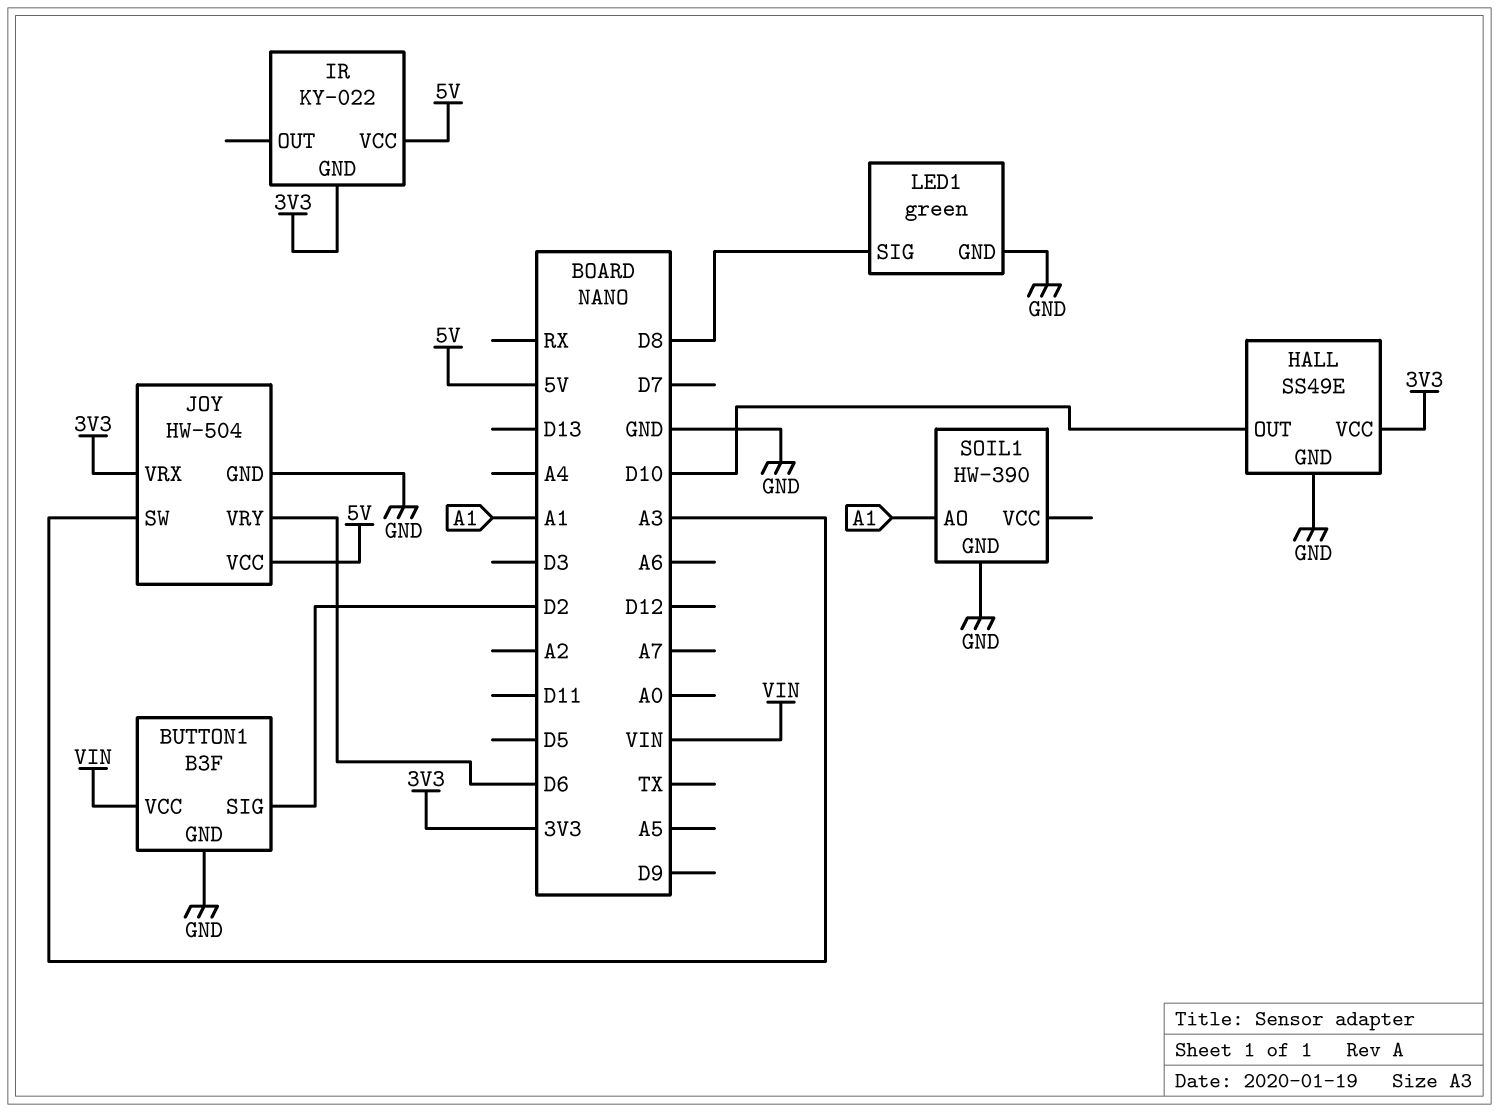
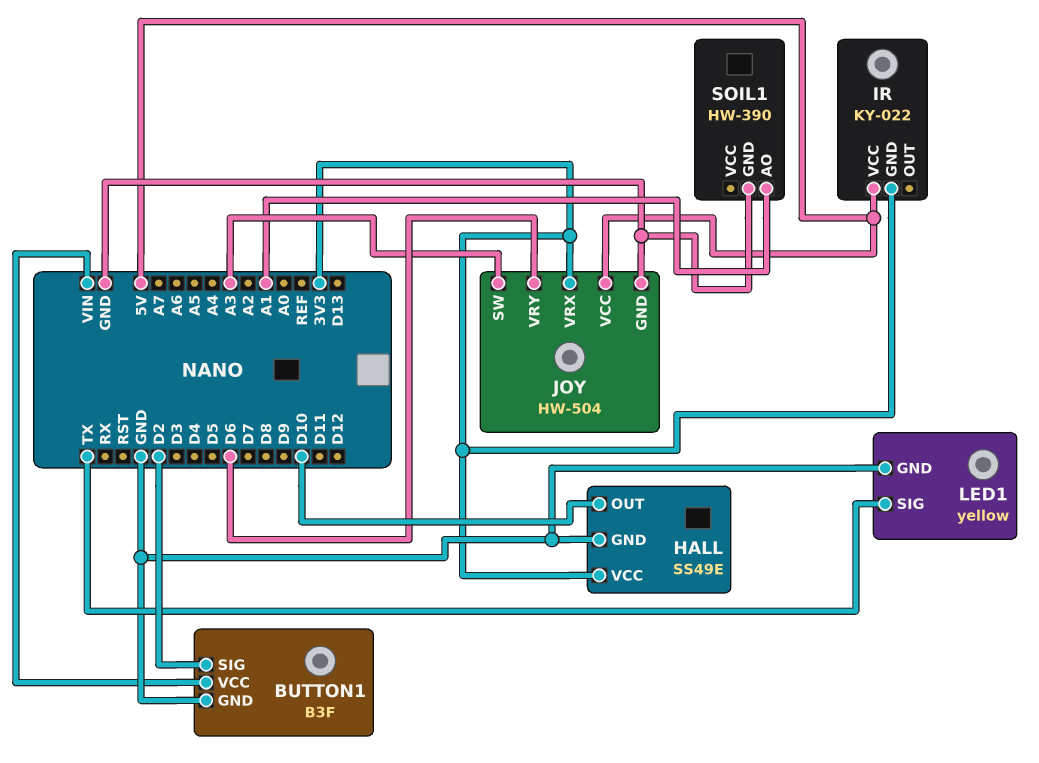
LED1: green -> yellow
LED1 pin SIG: D8 -> TX

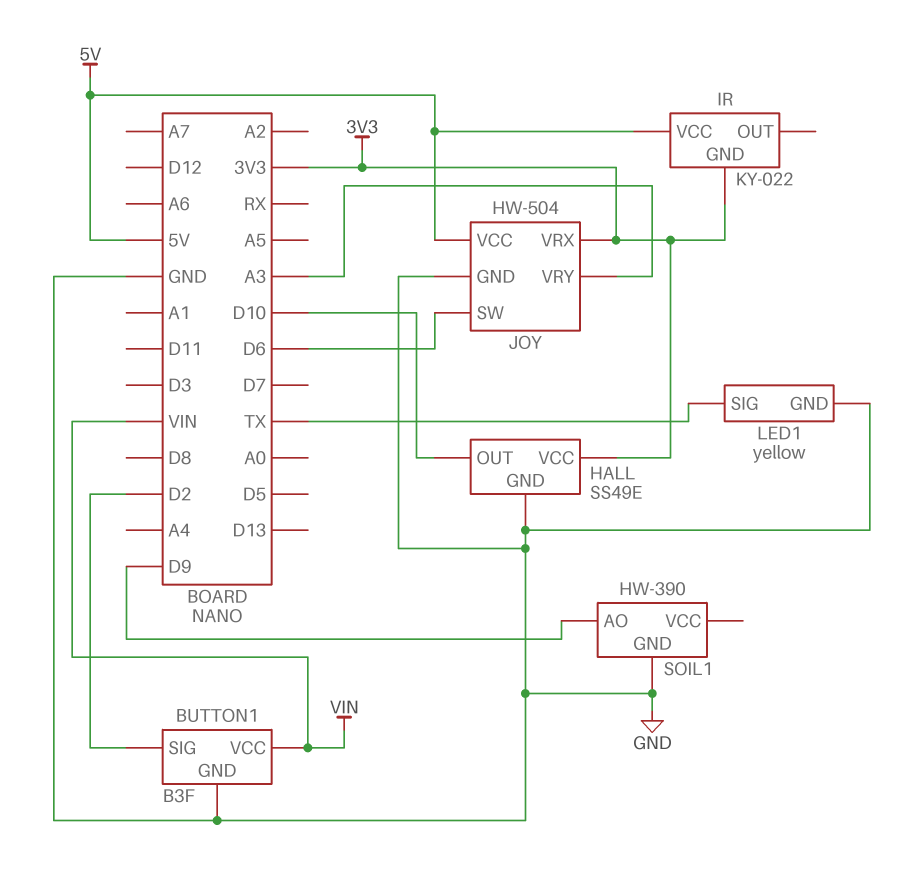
JOY pin SW: A3 -> D6
JOY pin VRY: D6 -> A3
SOIL1 pin AO: A1 -> D9

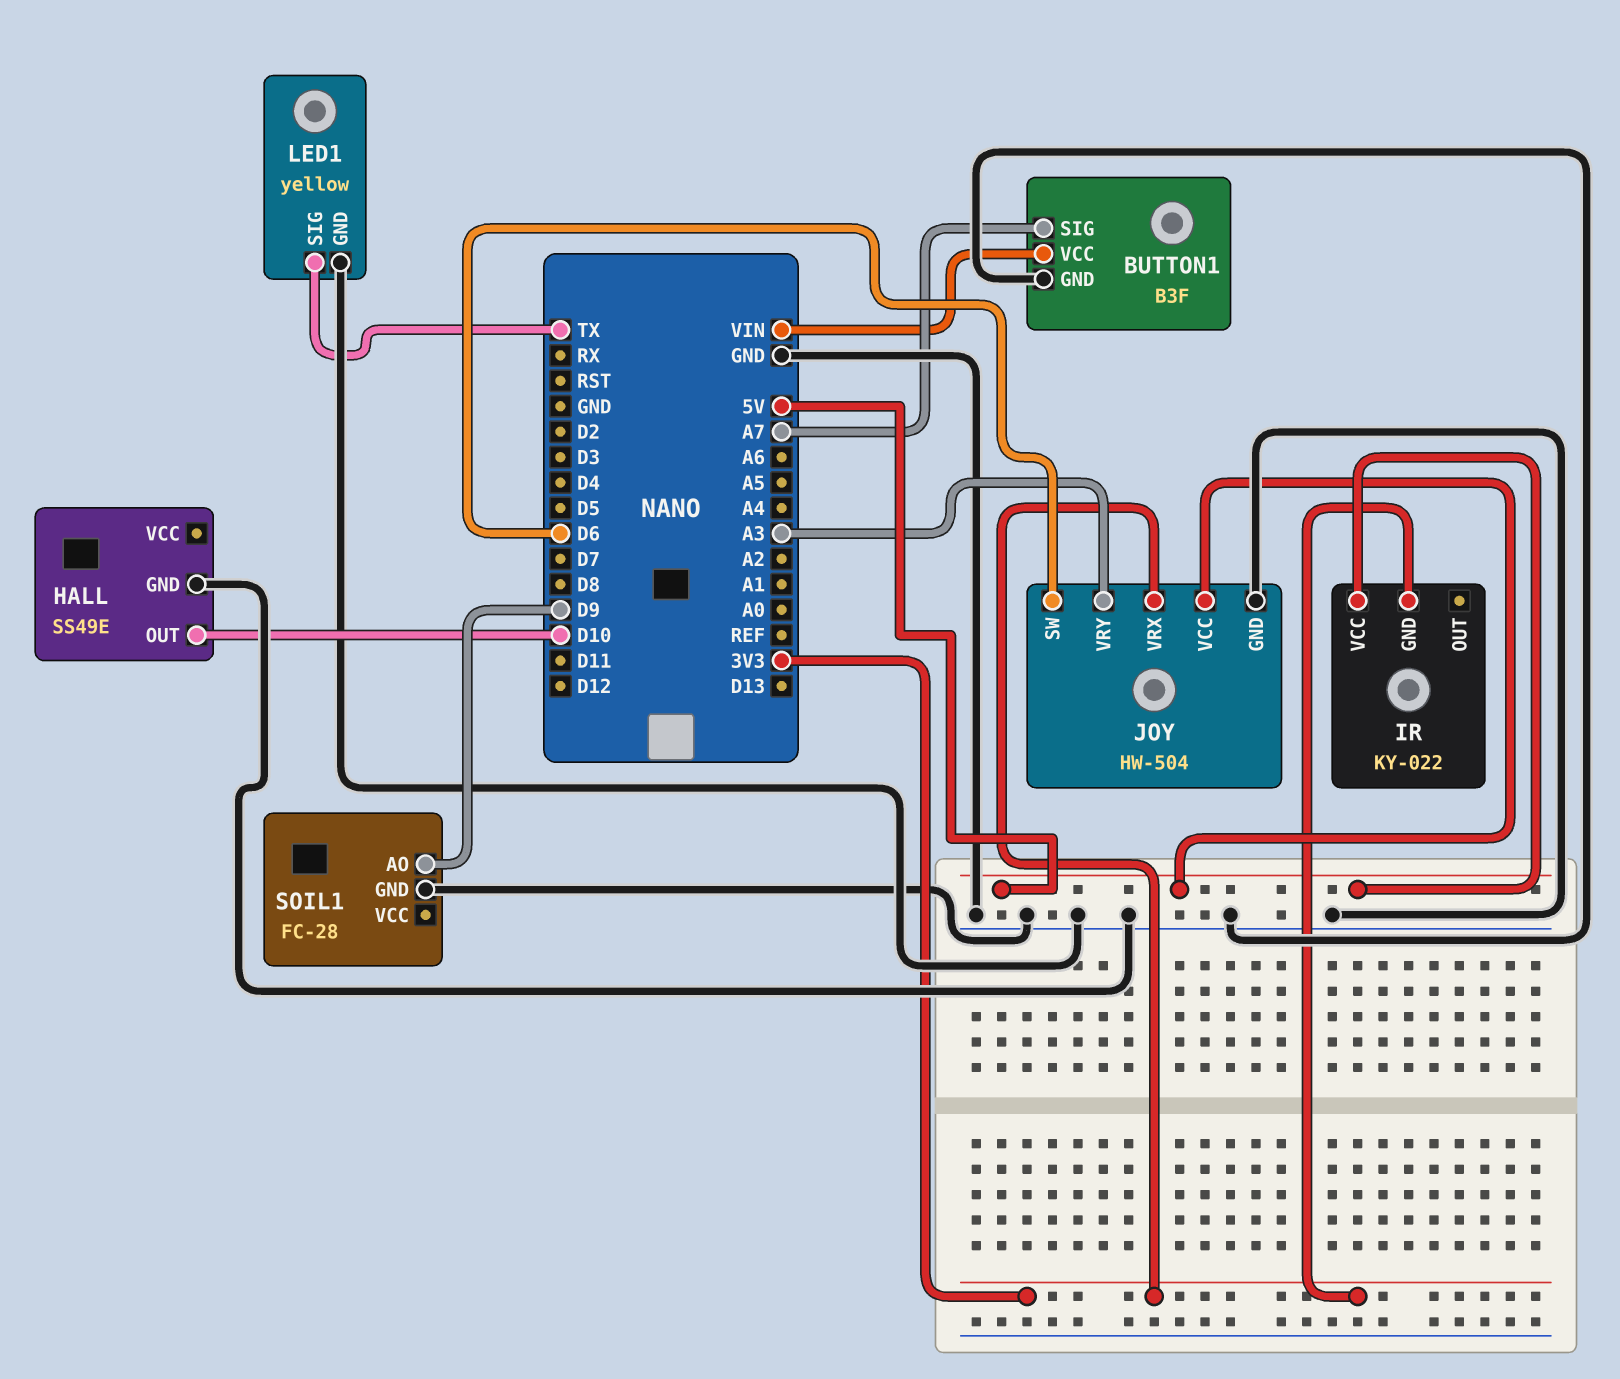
BUTTON1 pin SIG: D2 -> A7
HALL pin VCC: 3V3 -> none
SOIL1: HW-390 -> FC-28

